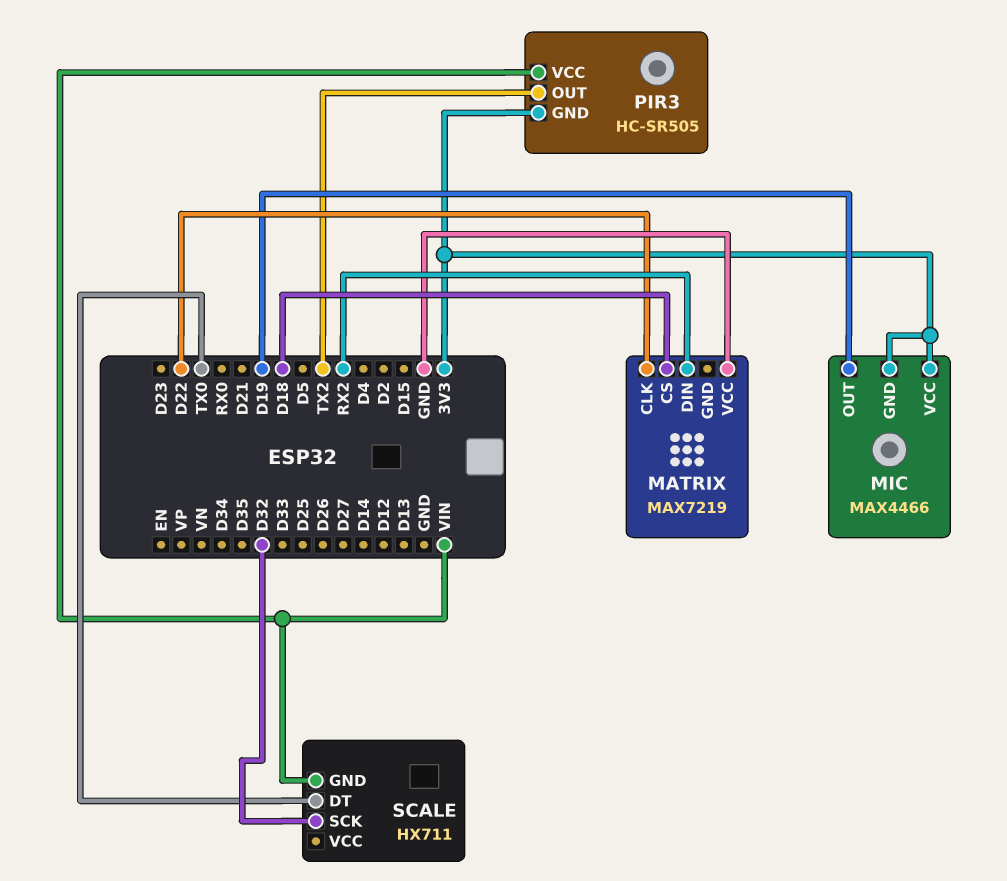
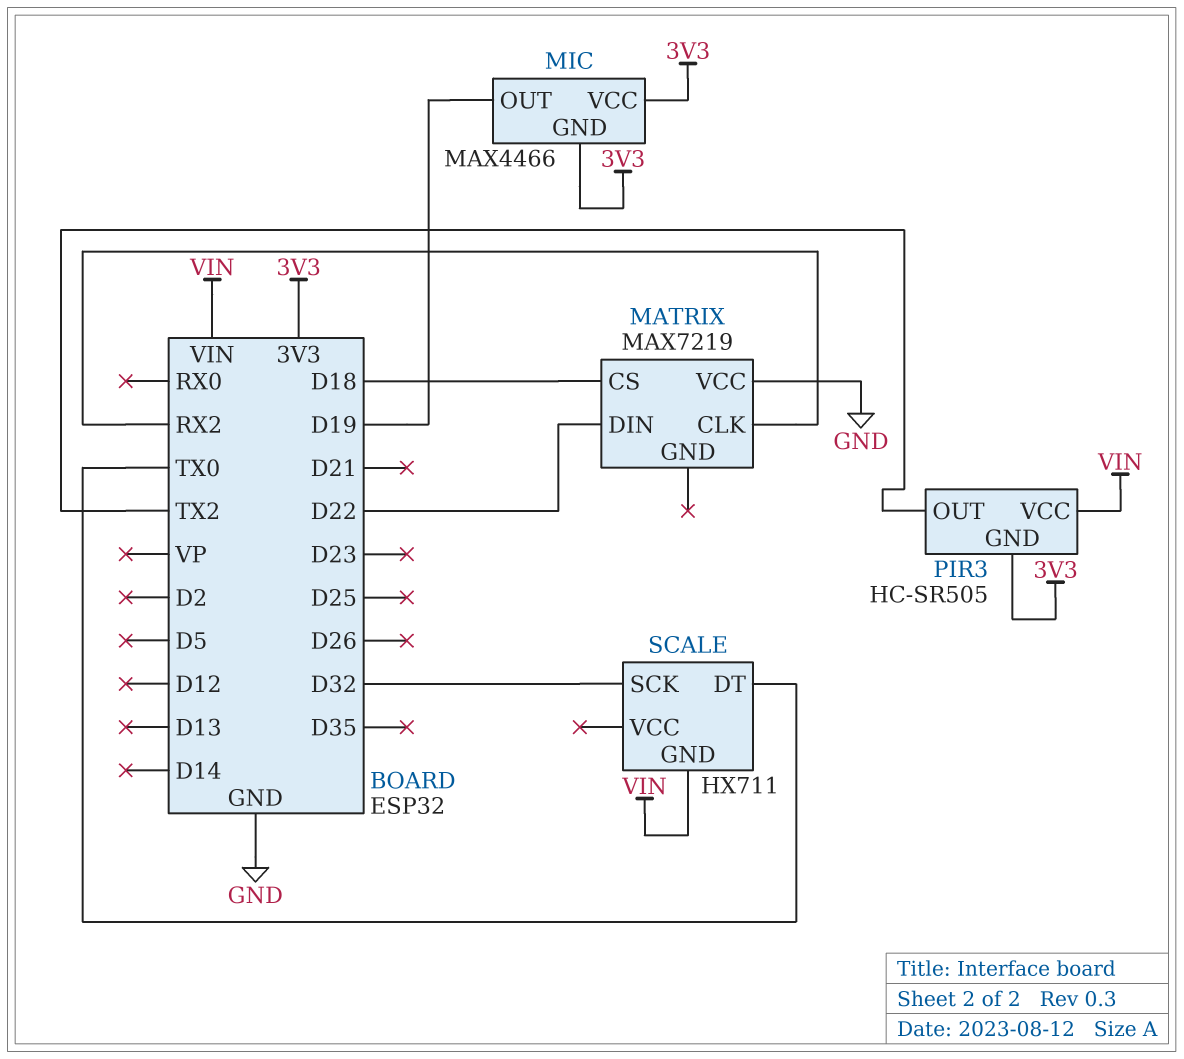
MATRIX pin CLK: D22 -> RX2
MATRIX pin DIN: RX2 -> D22

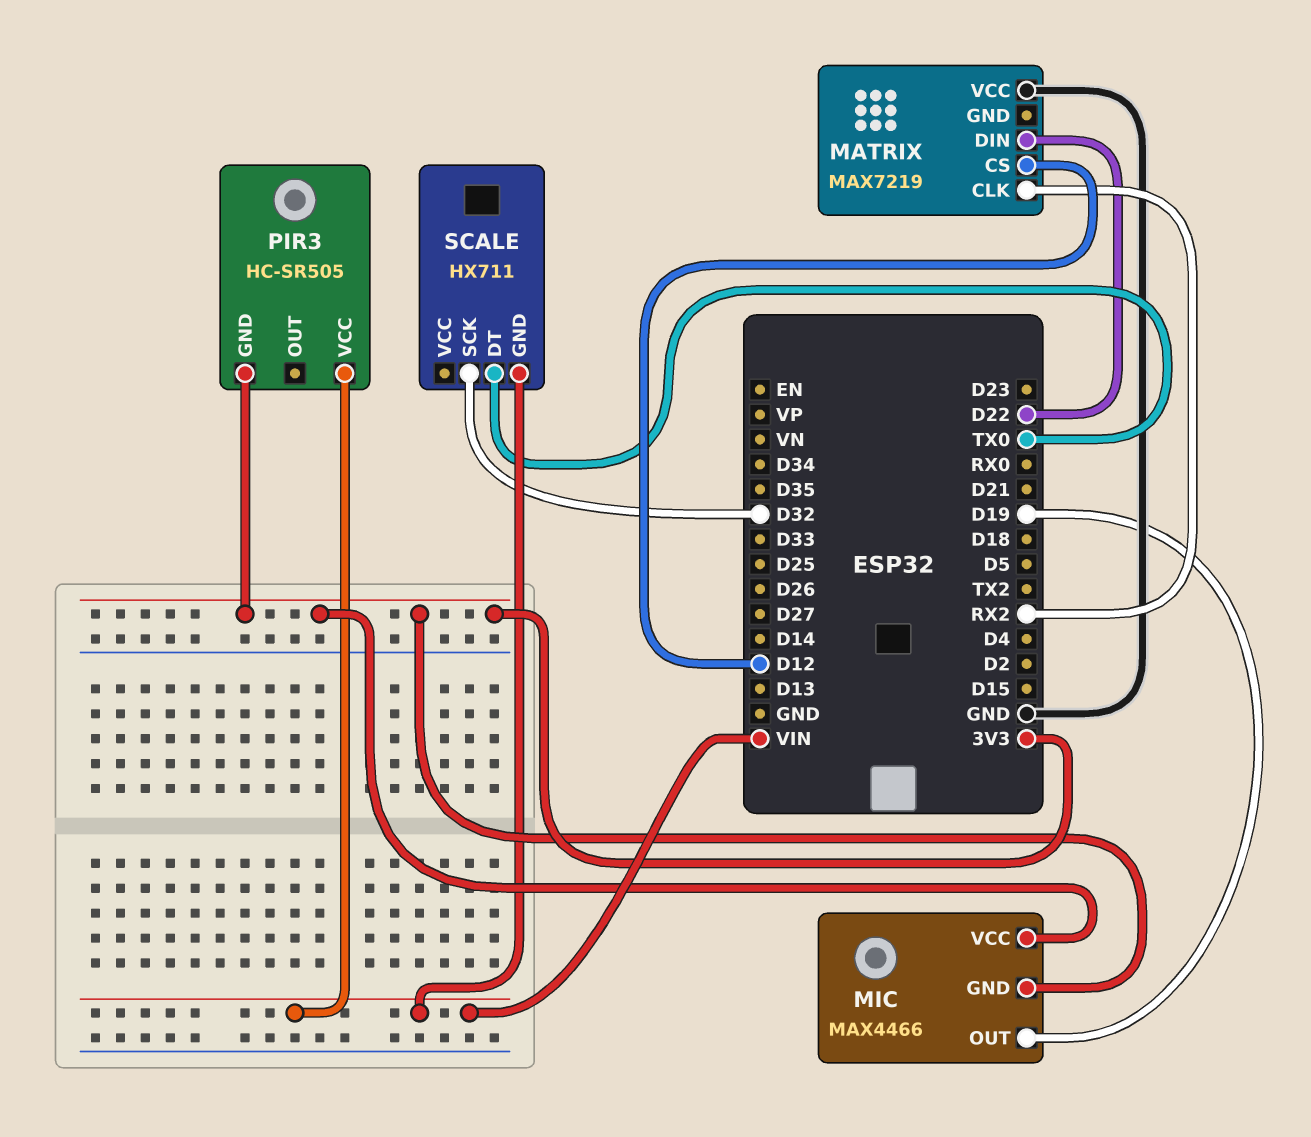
MATRIX pin CS: D18 -> D12
PIR3 pin OUT: TX2 -> none

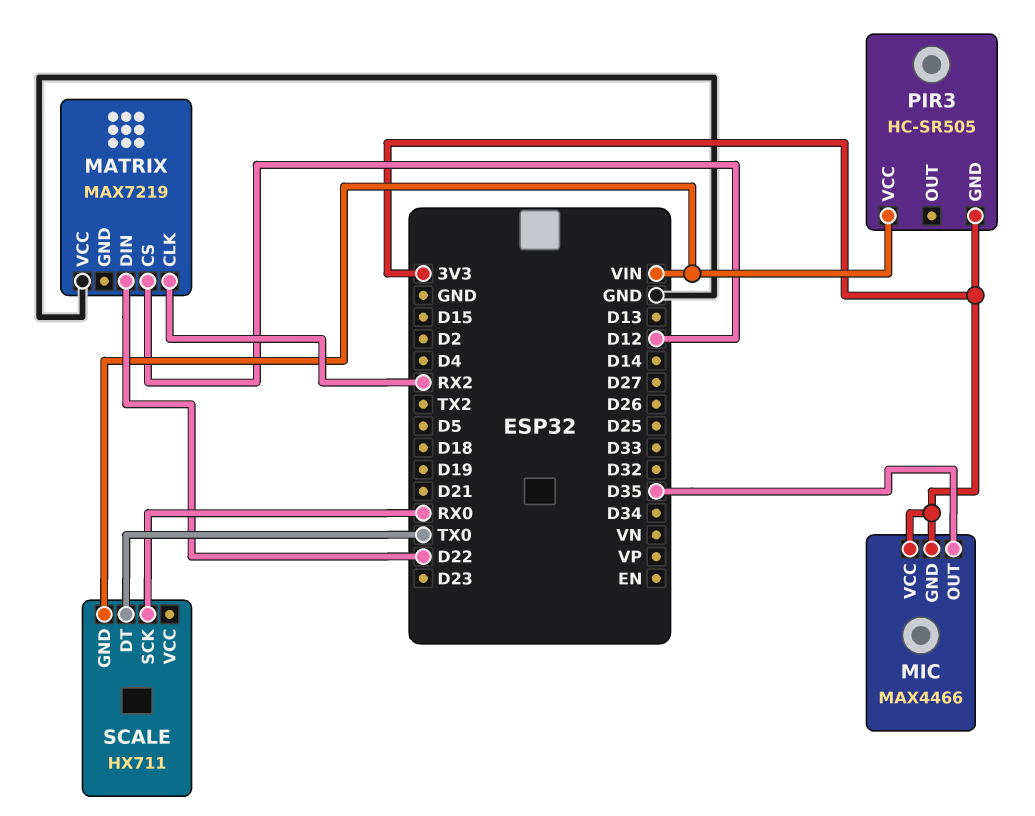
MIC pin OUT: D19 -> D35
SCALE pin SCK: D32 -> RX0

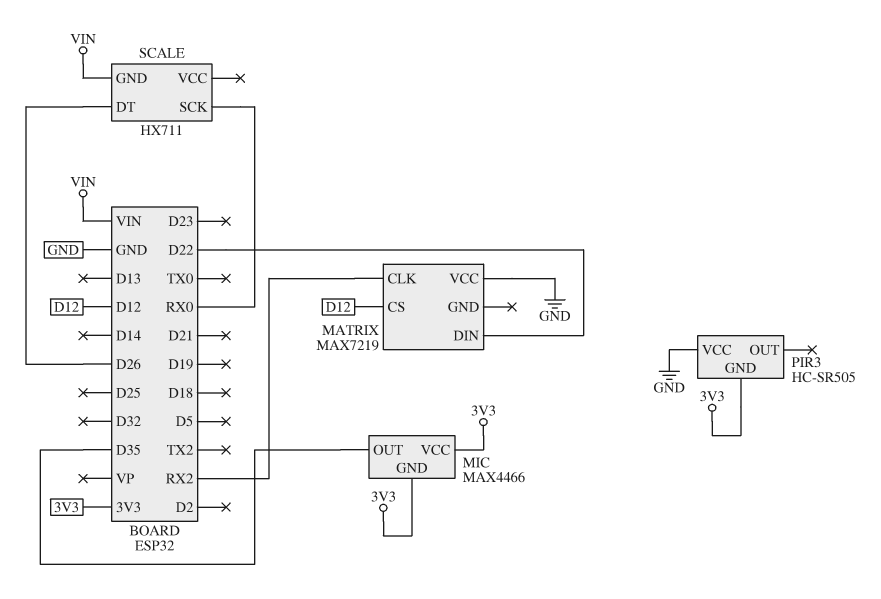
PIR3 pin VCC: VIN -> GND
SCALE pin DT: TX0 -> D26

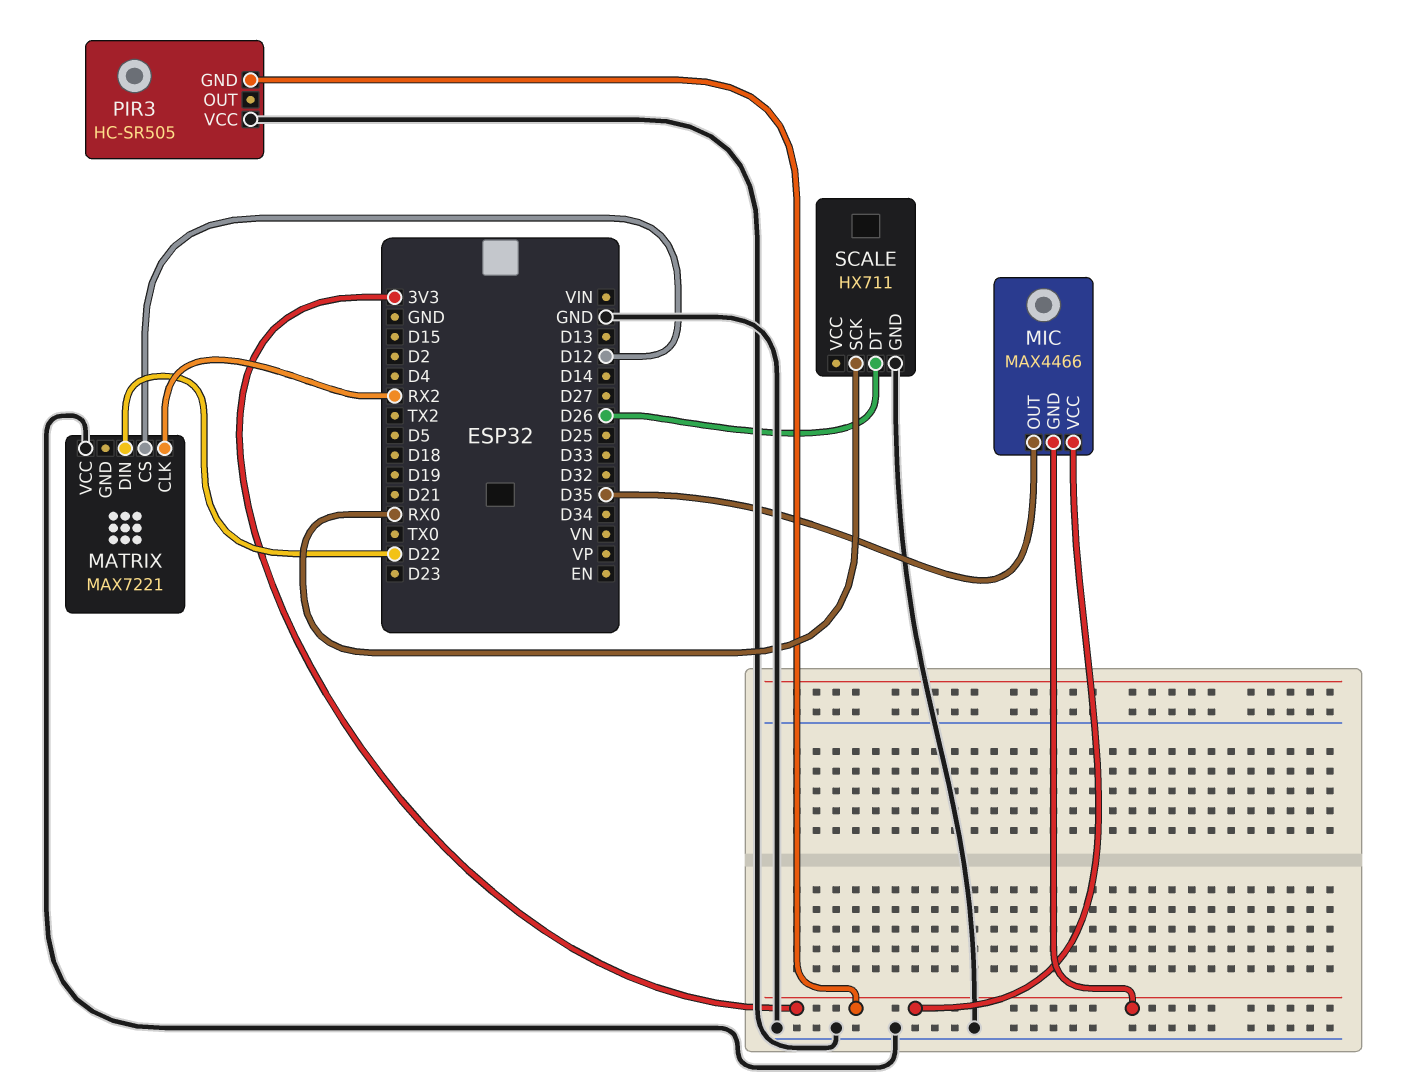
MATRIX: MAX7219 -> MAX7221
SCALE pin GND: VIN -> GND

